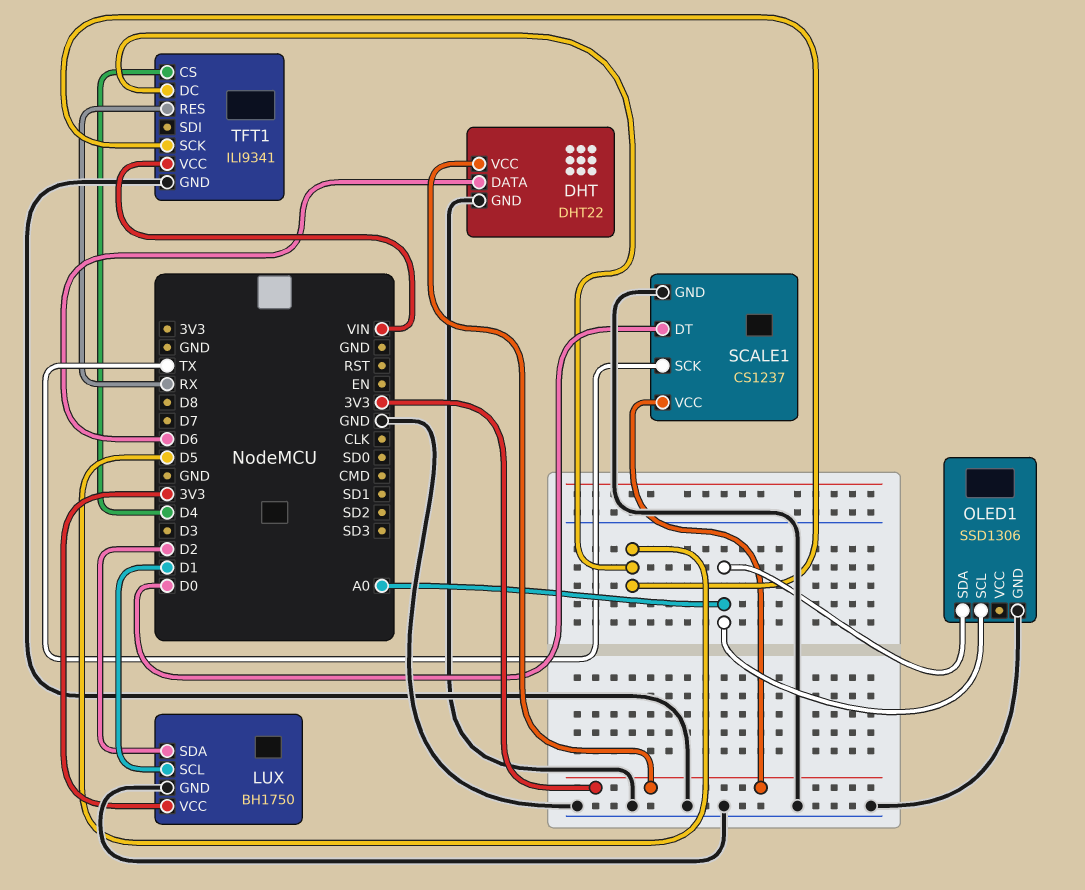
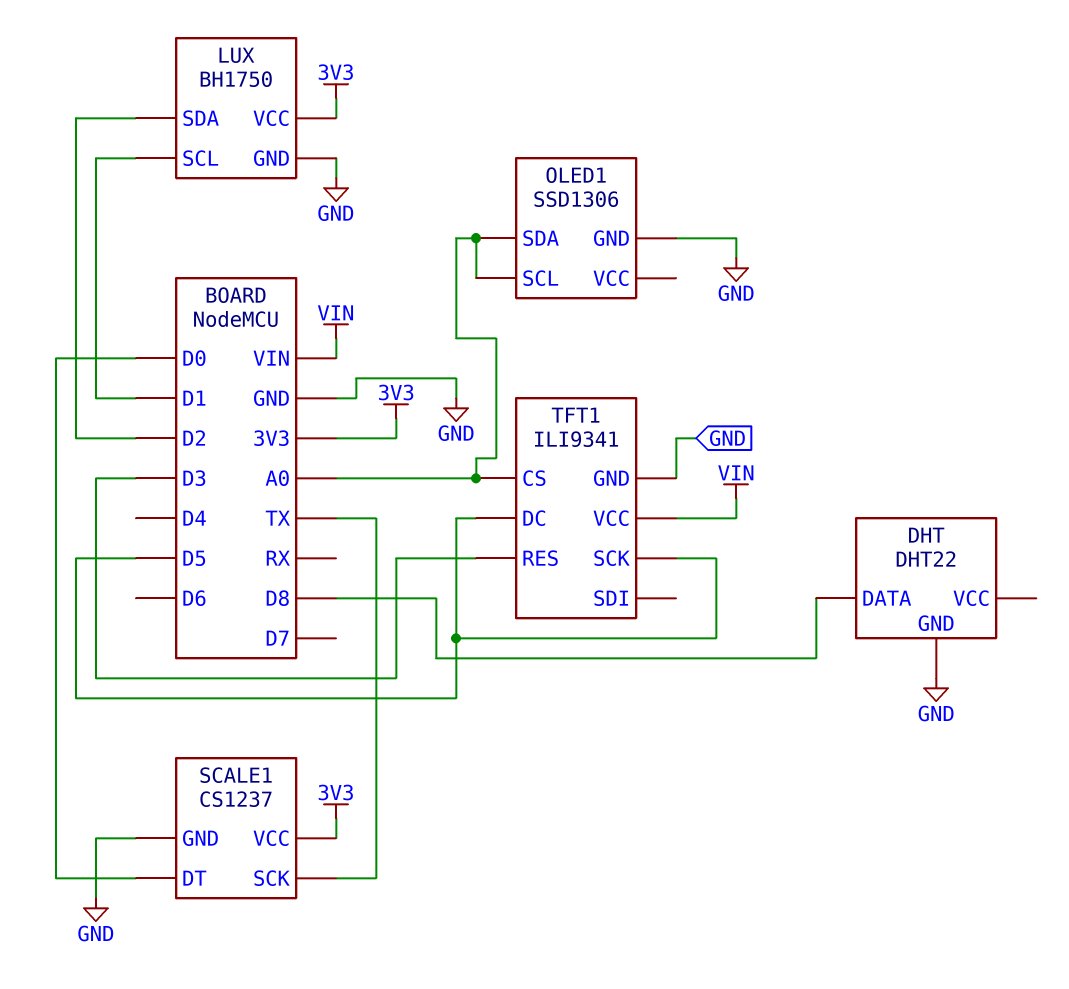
DHT pin DATA: D6 -> D8
DHT pin VCC: 3V3 -> none
TFT1 pin CS: D4 -> A0
TFT1 pin RES: RX -> D3

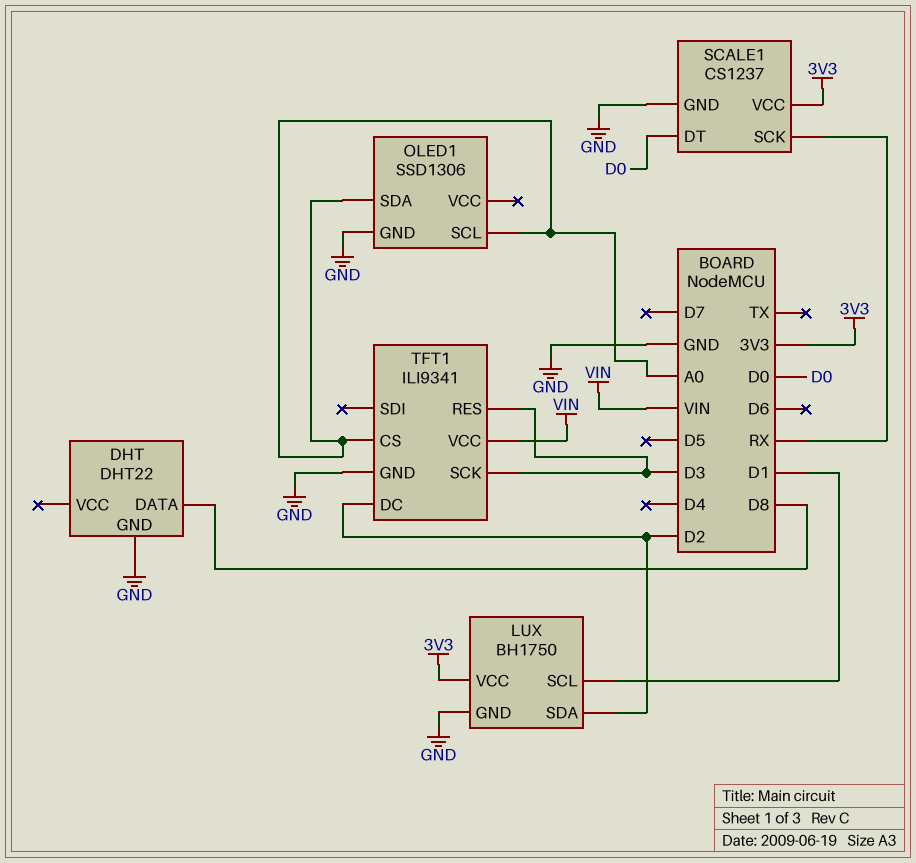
SCALE1 pin SCK: TX -> RX
TFT1 pin DC: D5 -> D2
TFT1 pin SCK: D5 -> D3

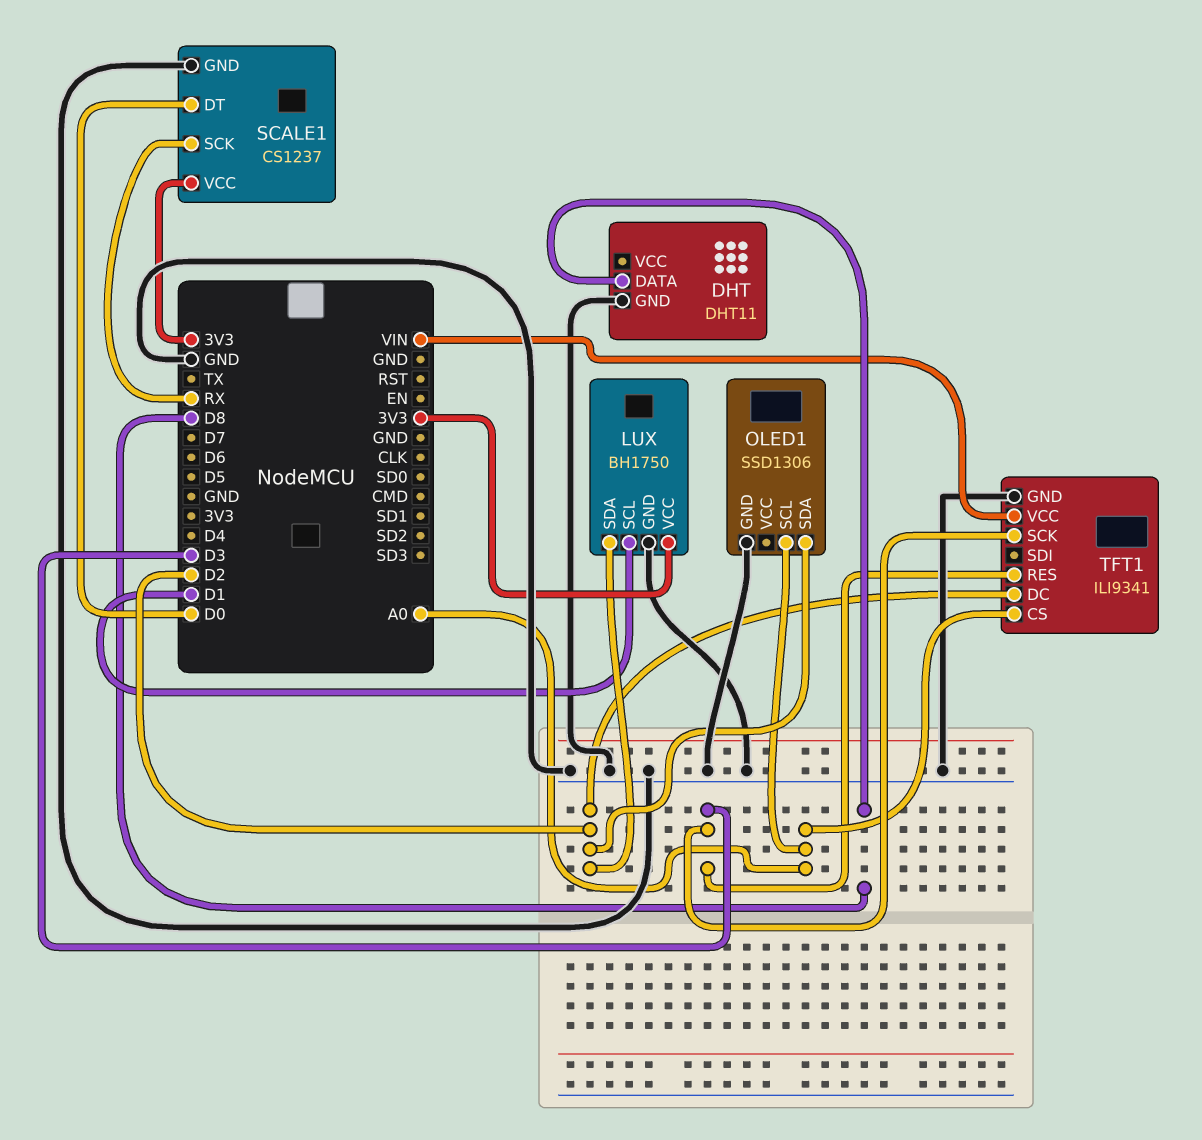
DHT: DHT22 -> DHT11
OLED1 pin SDA: A0 -> D2

